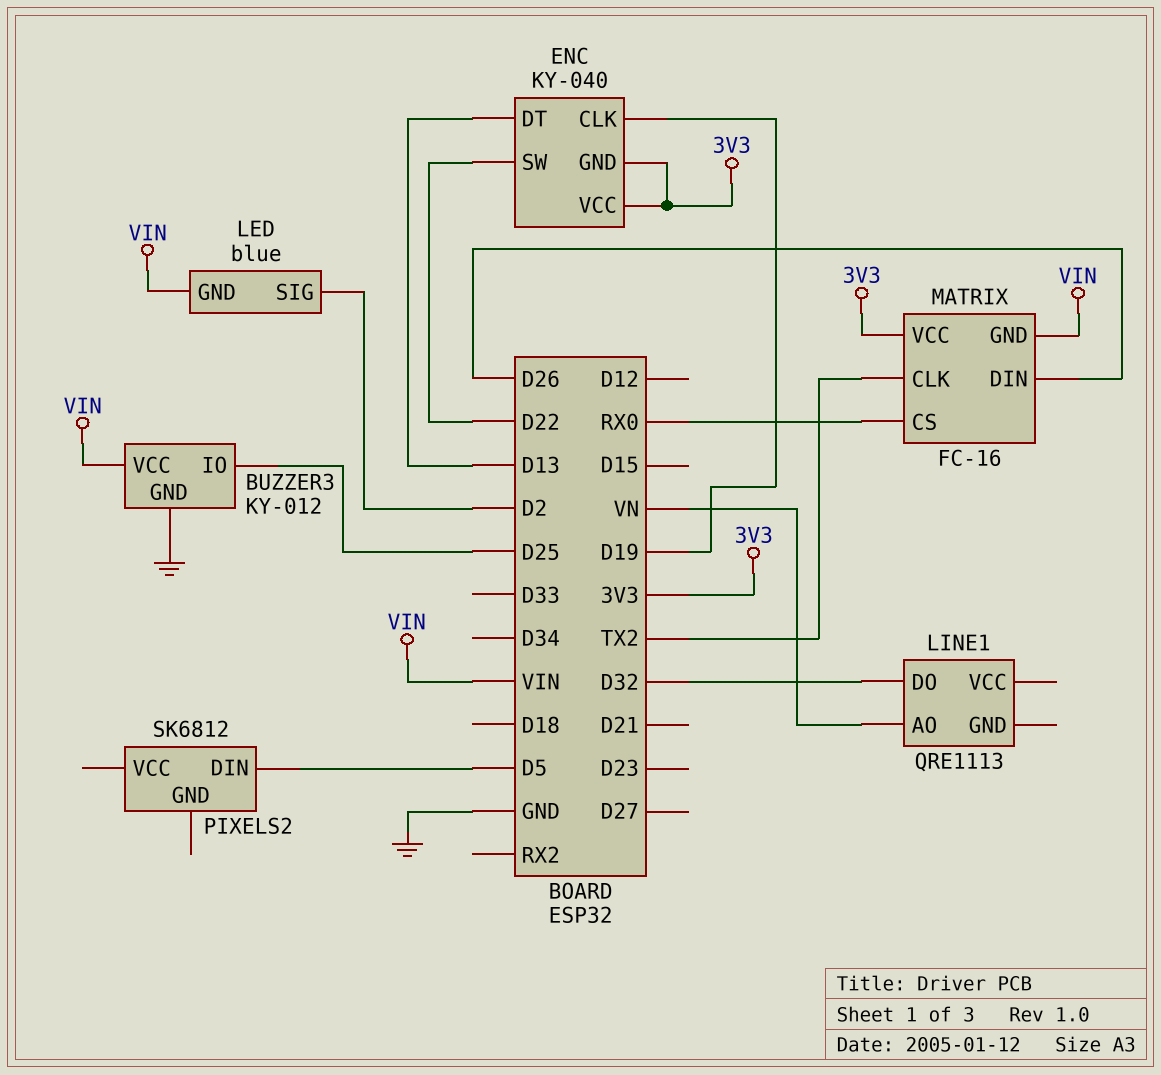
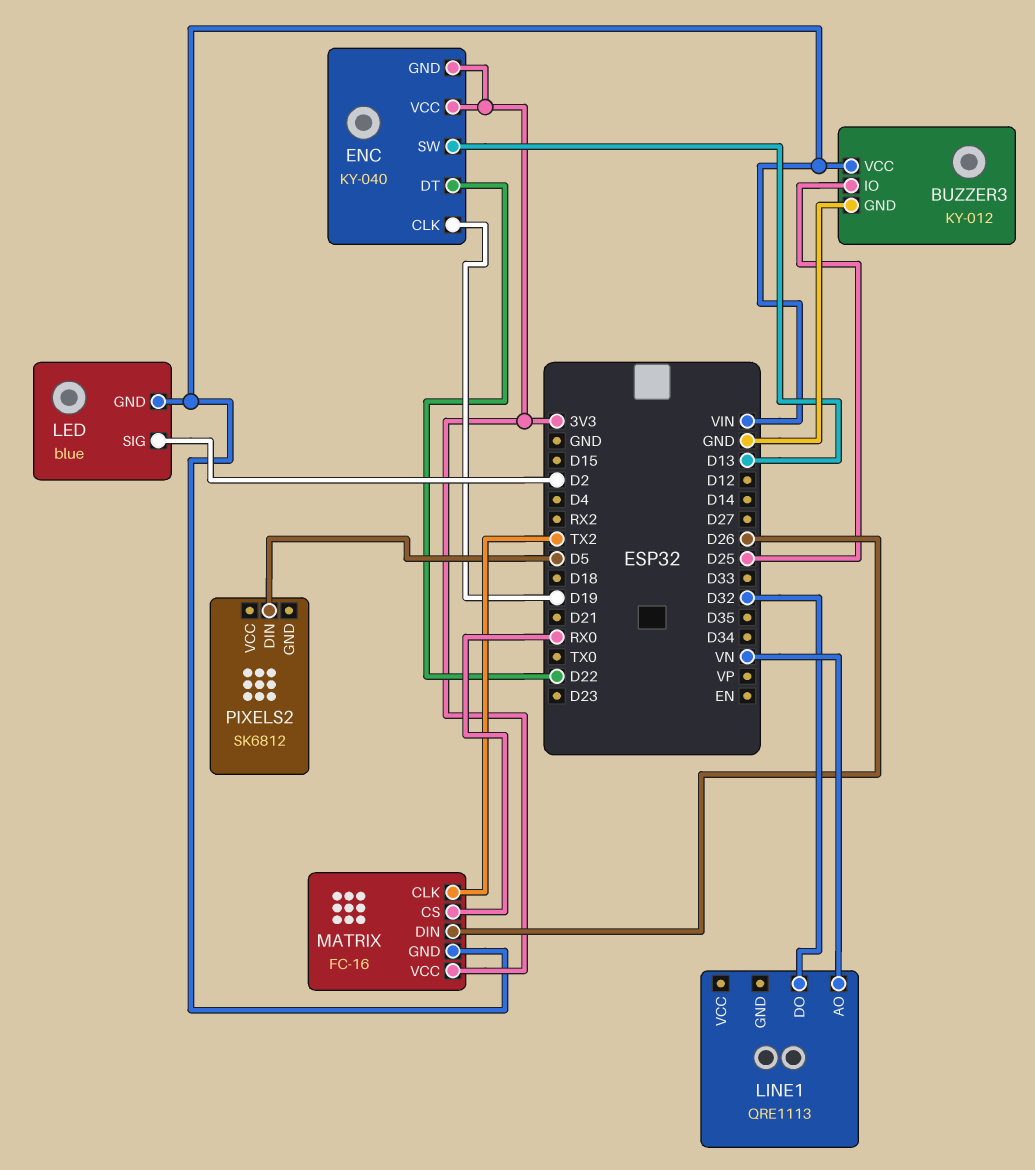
ENC pin DT: D13 -> D22
ENC pin SW: D22 -> D13

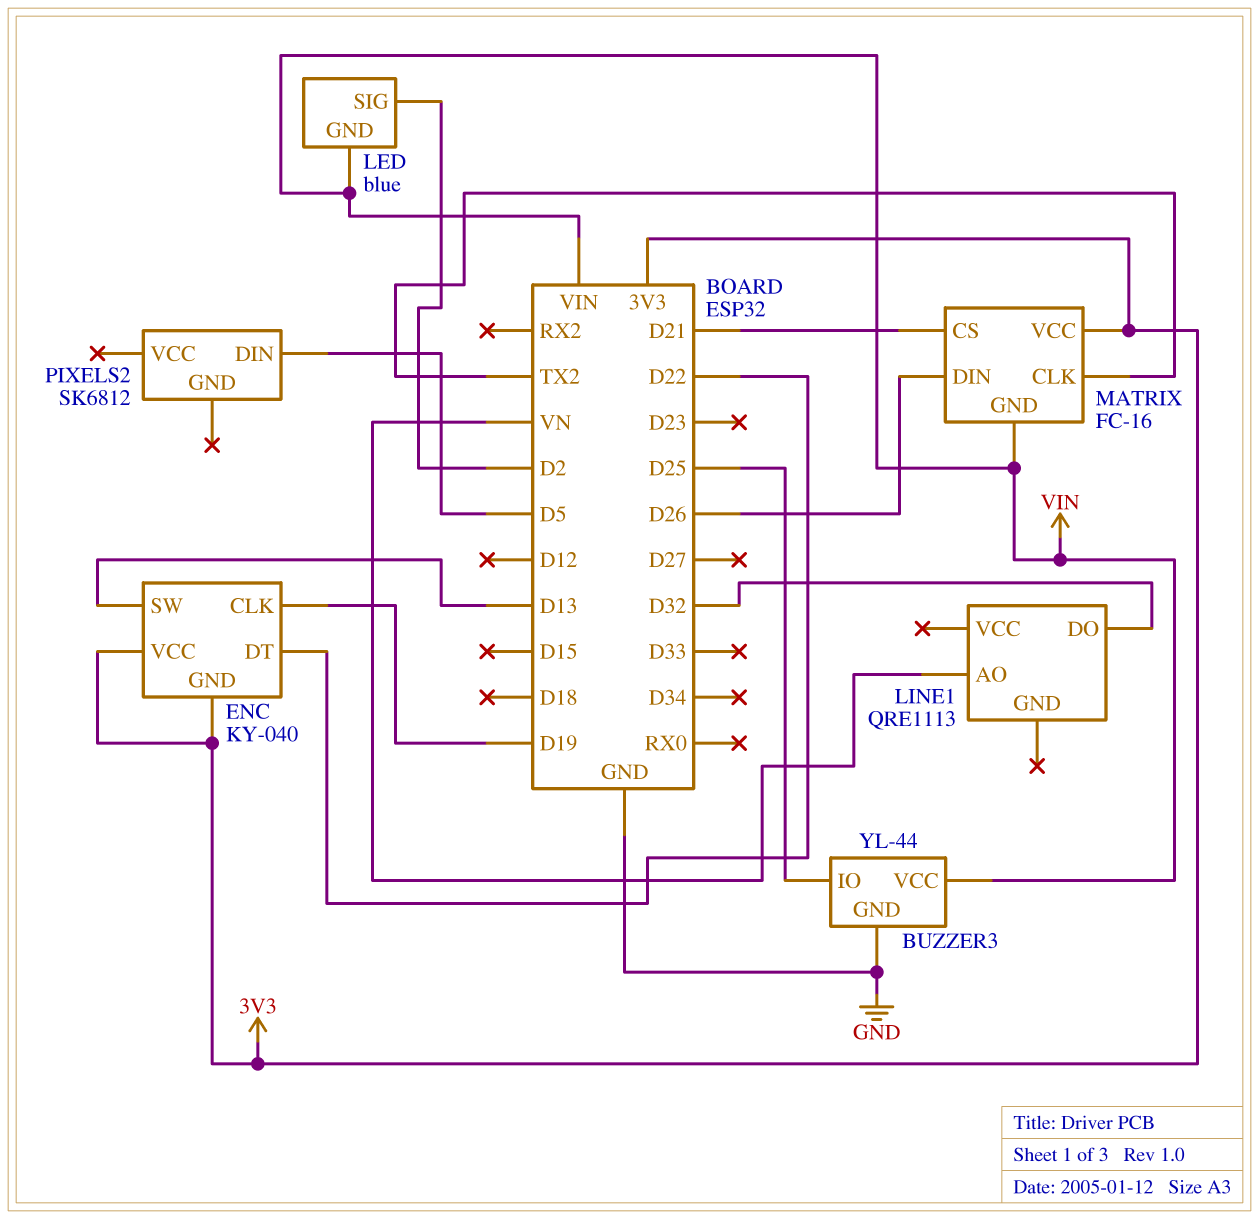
BUZZER3: KY-012 -> YL-44
MATRIX pin CS: RX0 -> D21

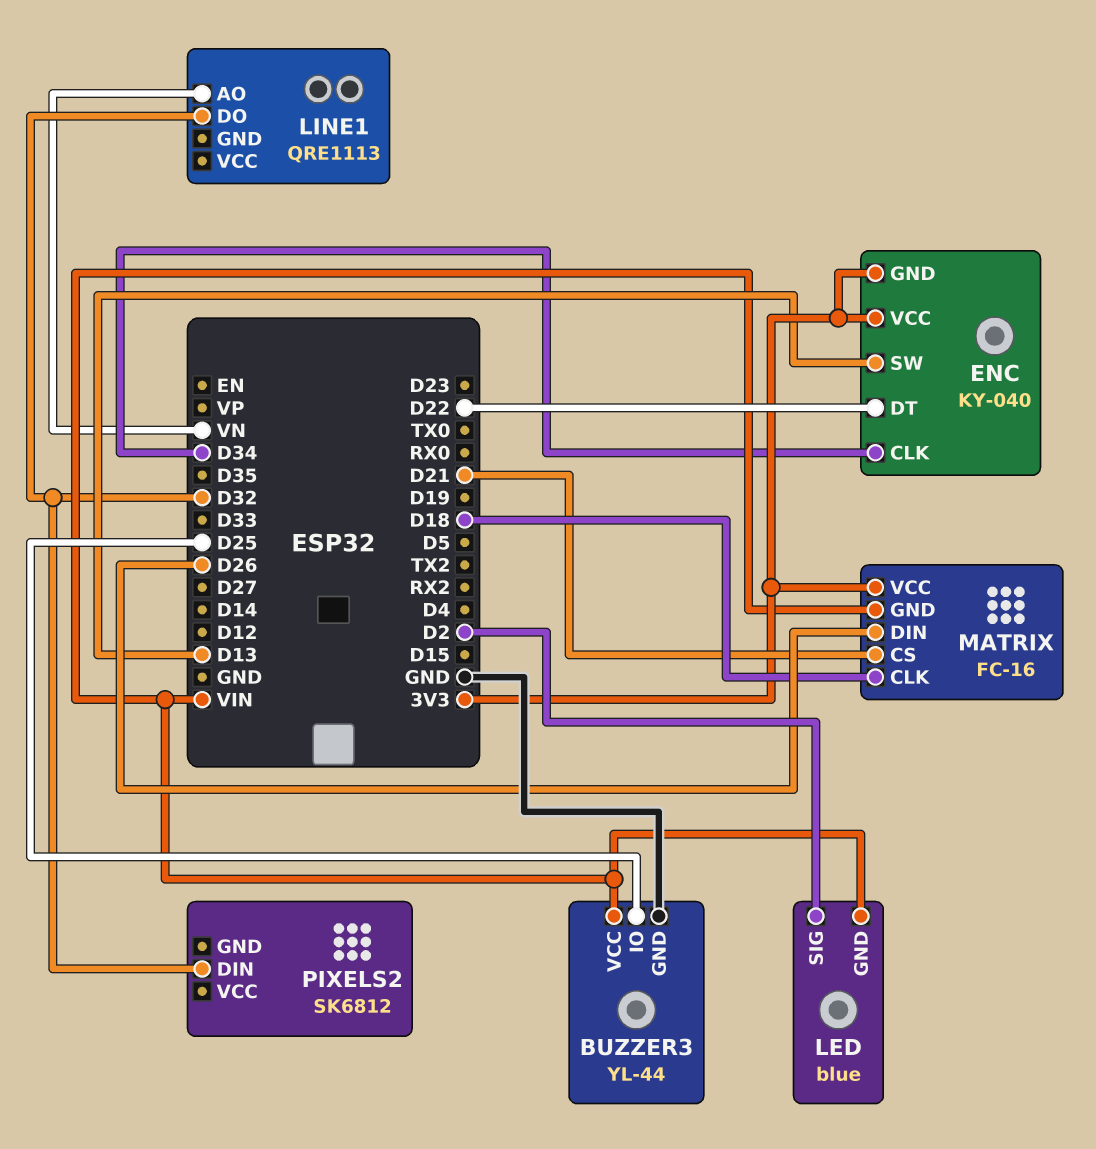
ENC pin CLK: D19 -> D34
MATRIX pin CLK: TX2 -> D18
PIXELS2 pin DIN: D5 -> D32

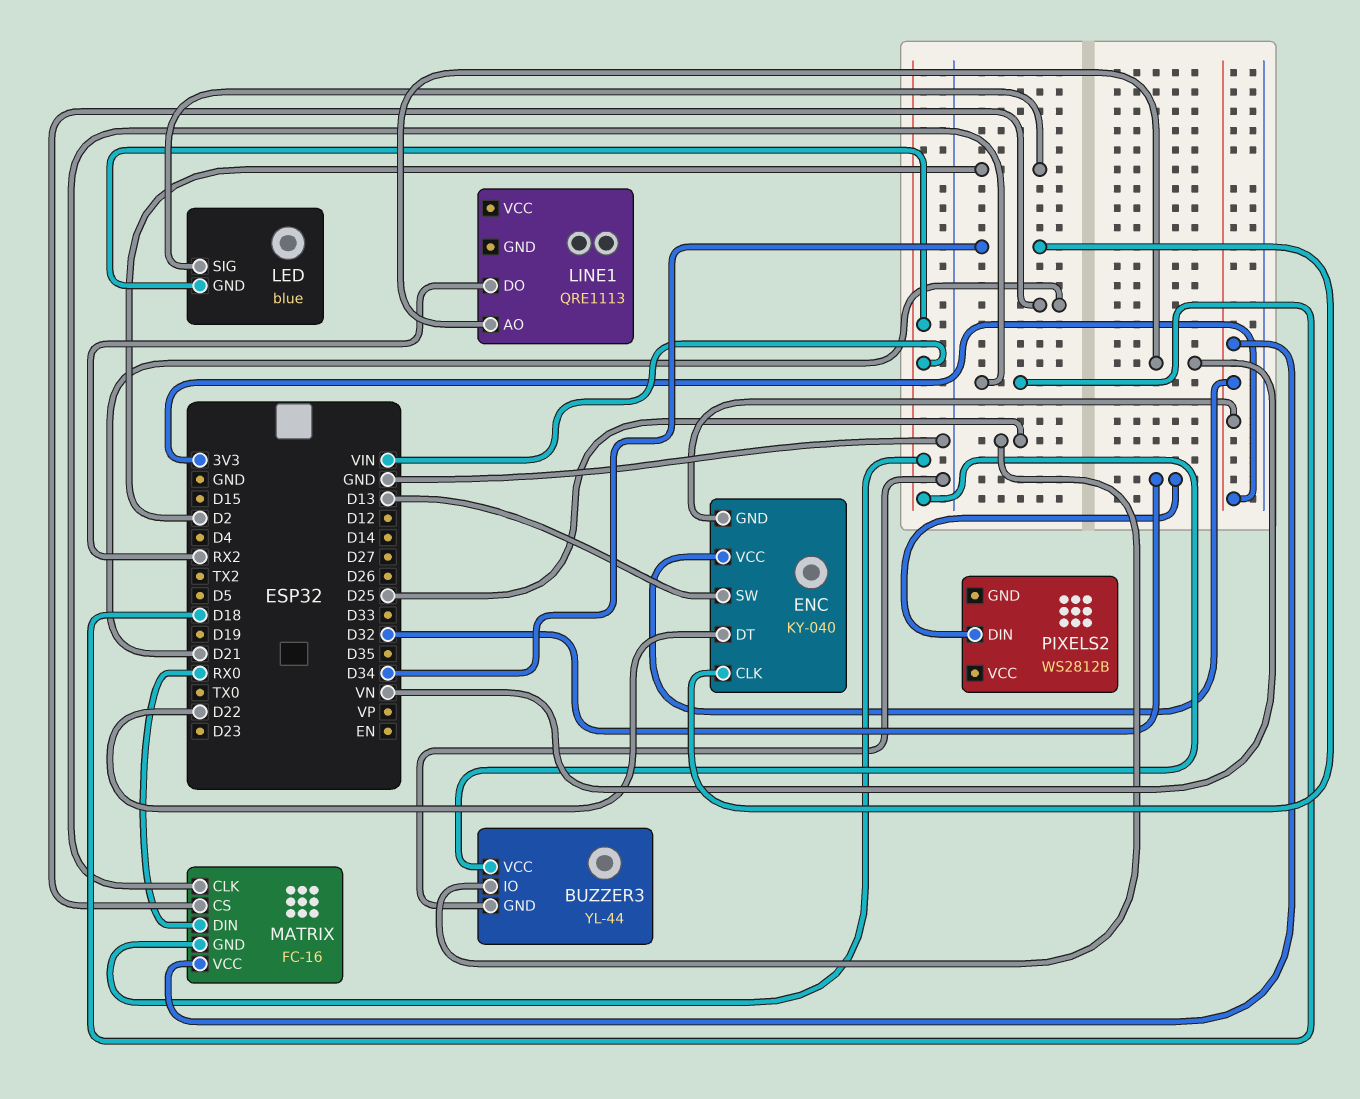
LINE1 pin DO: D32 -> RX2
MATRIX pin DIN: D26 -> RX0
PIXELS2: SK6812 -> WS2812B

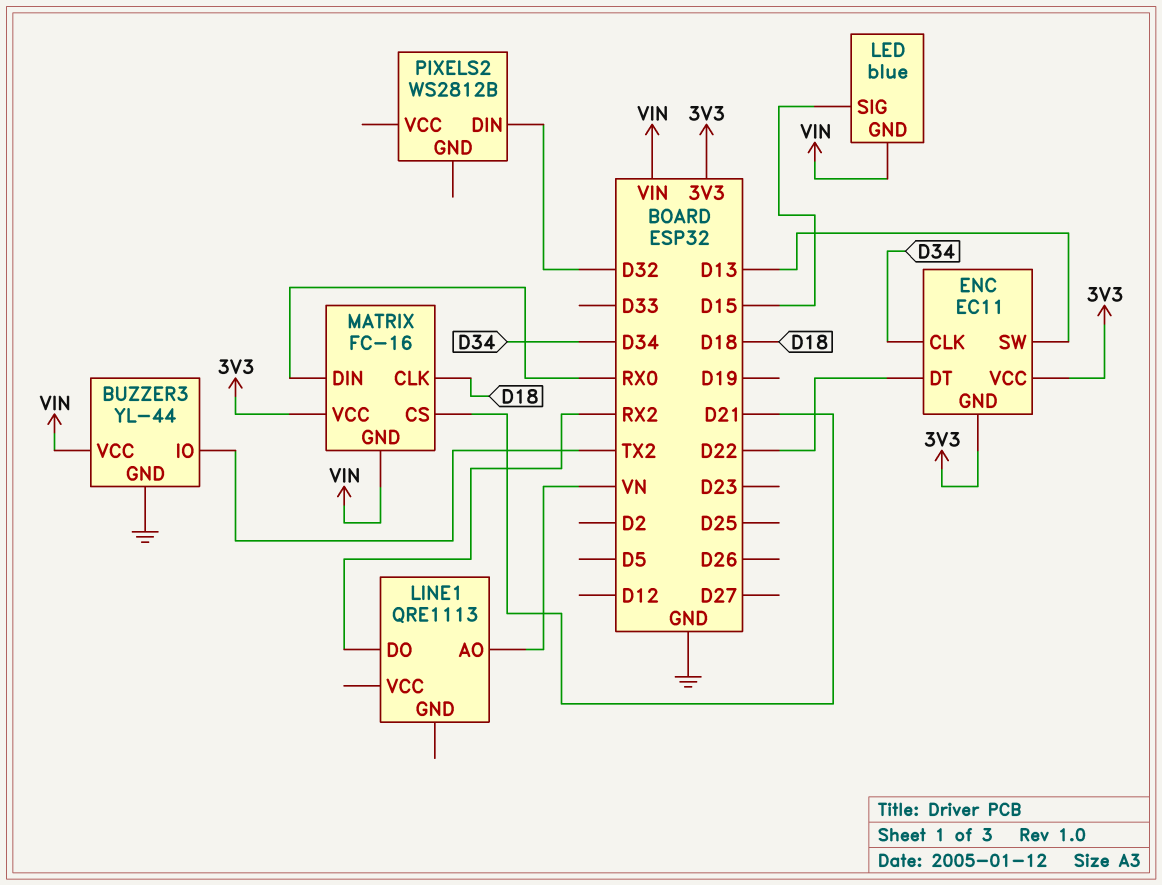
BUZZER3 pin IO: D25 -> TX2
ENC: KY-040 -> EC11
LED pin SIG: D2 -> D15

